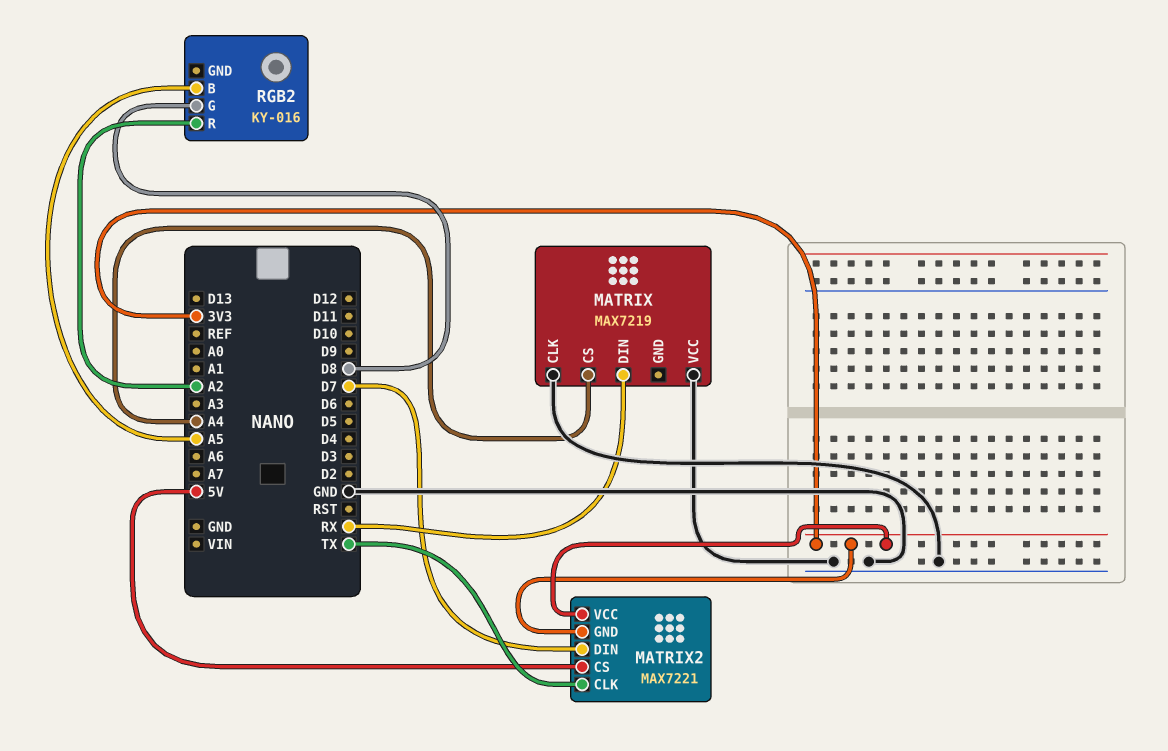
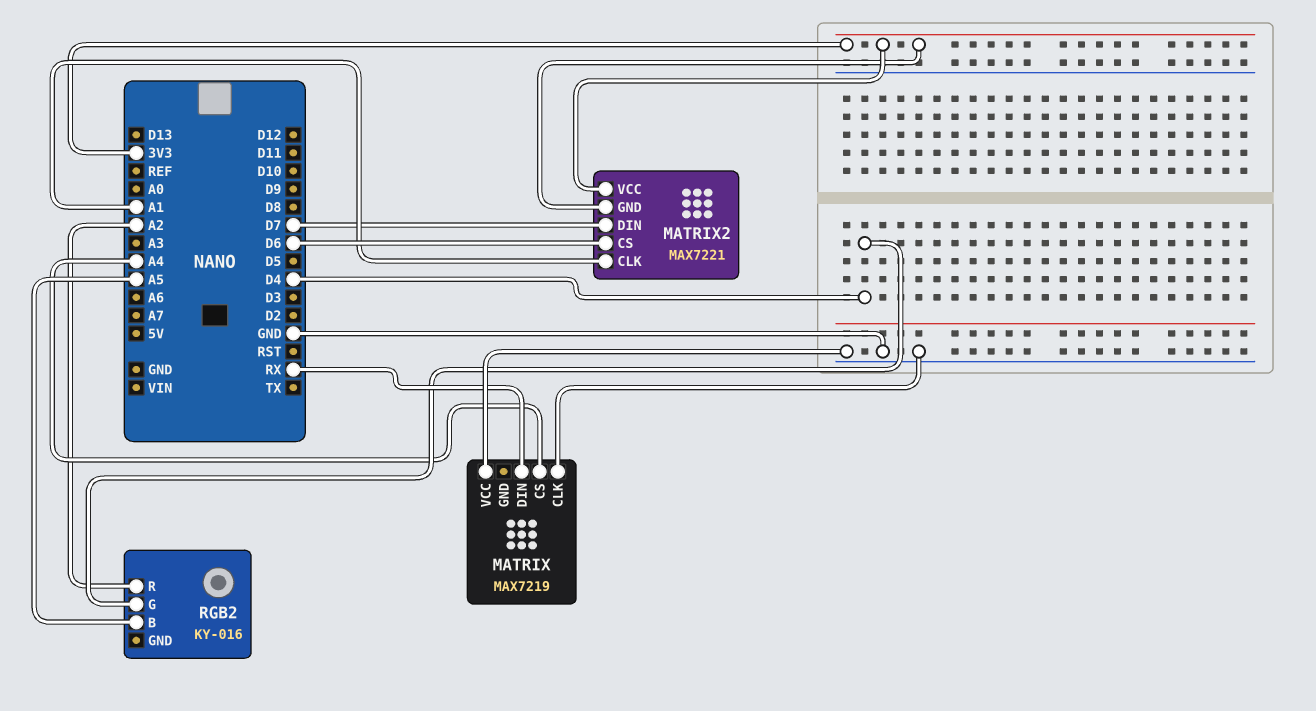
MATRIX2 pin CLK: TX -> A1
MATRIX2 pin CS: 5V -> D6
RGB2 pin G: D8 -> D4

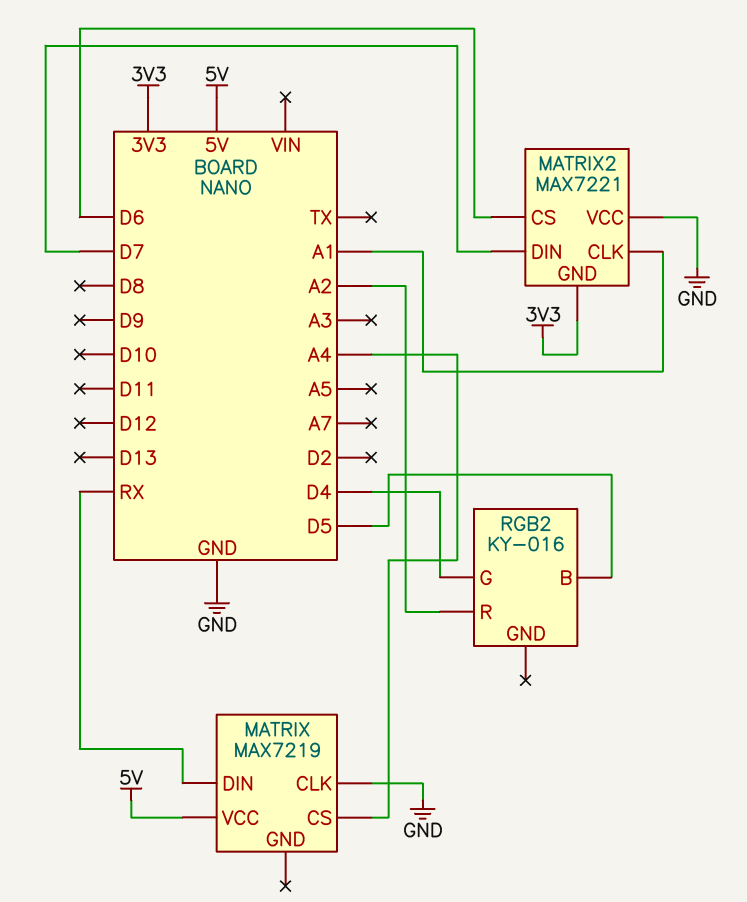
MATRIX pin VCC: GND -> 5V
MATRIX2 pin VCC: 3V3 -> GND
RGB2 pin B: A5 -> D5

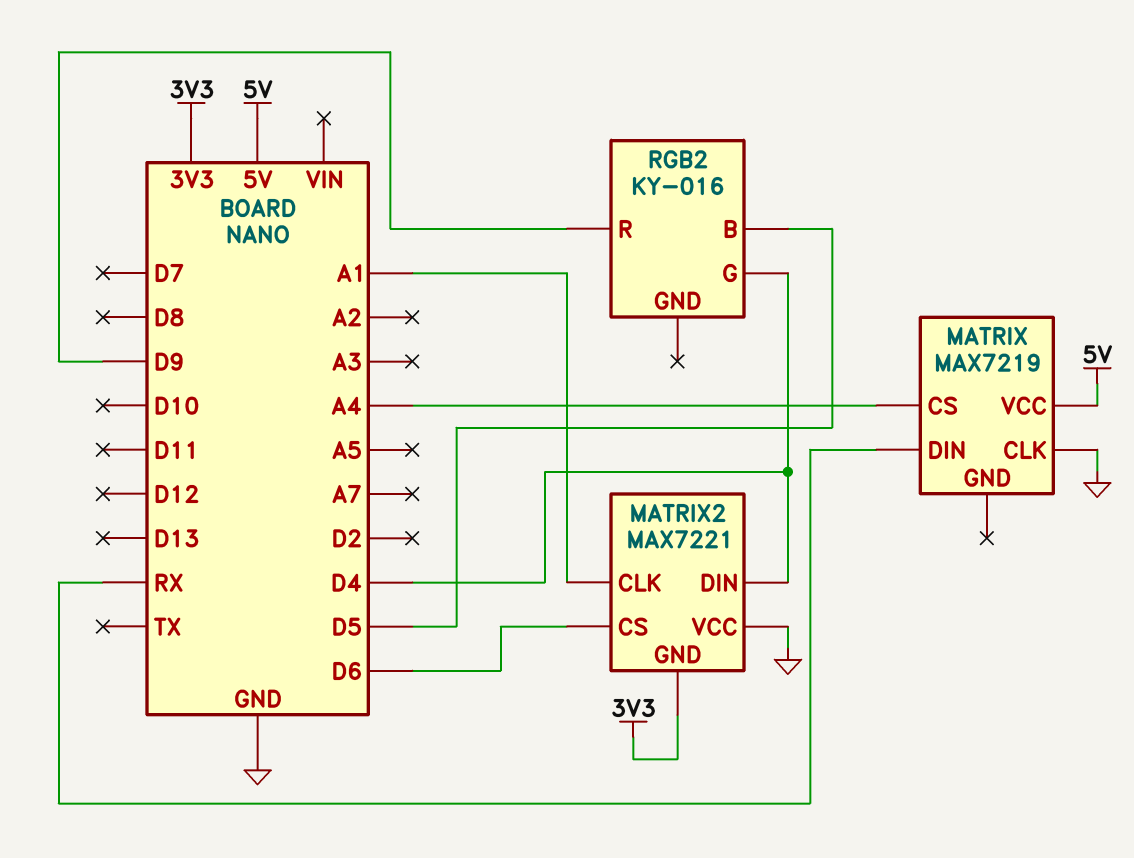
MATRIX2 pin DIN: D7 -> D4
RGB2 pin R: A2 -> D9

